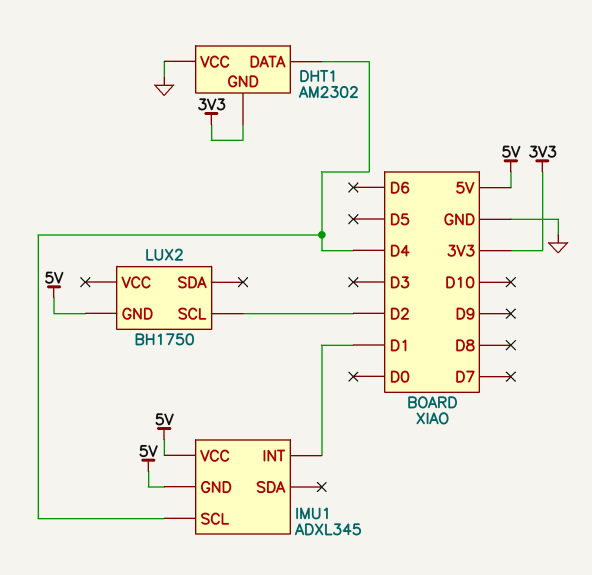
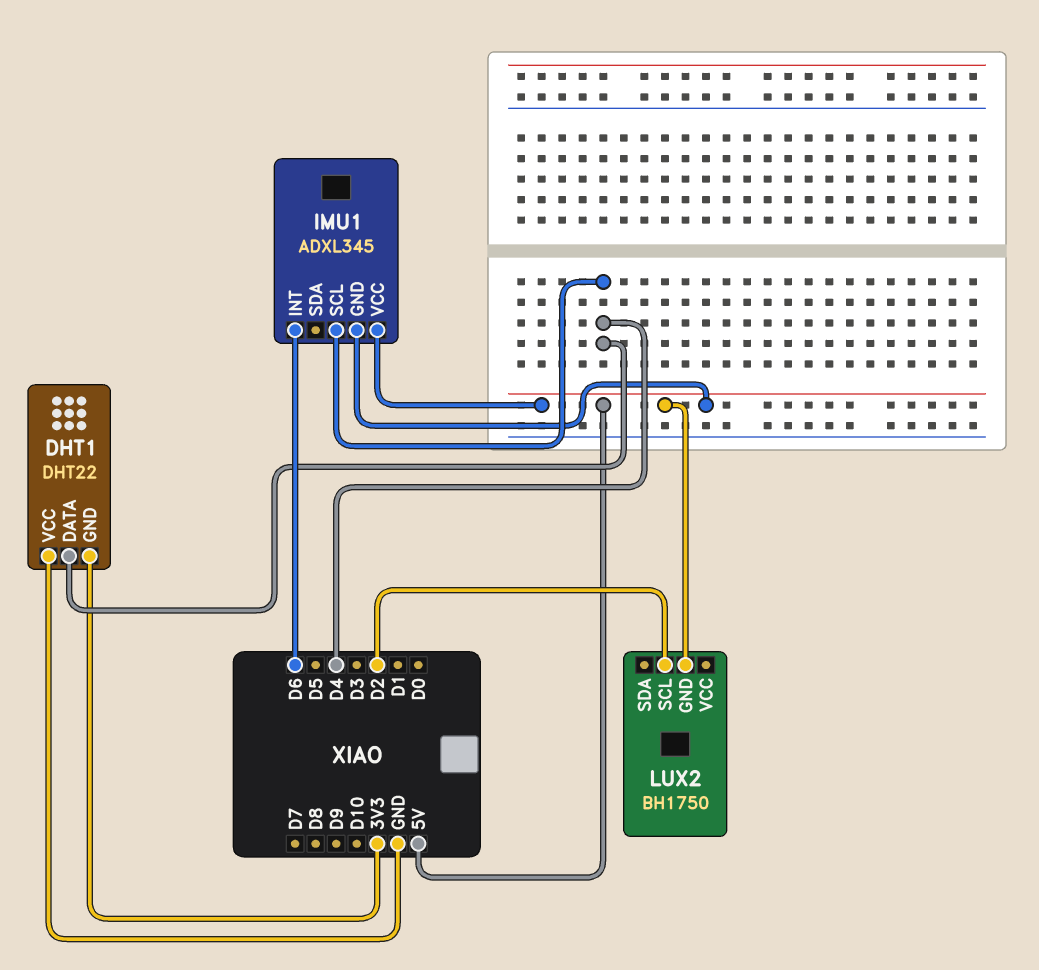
DHT1: AM2302 -> DHT22
IMU1 pin INT: D1 -> D6

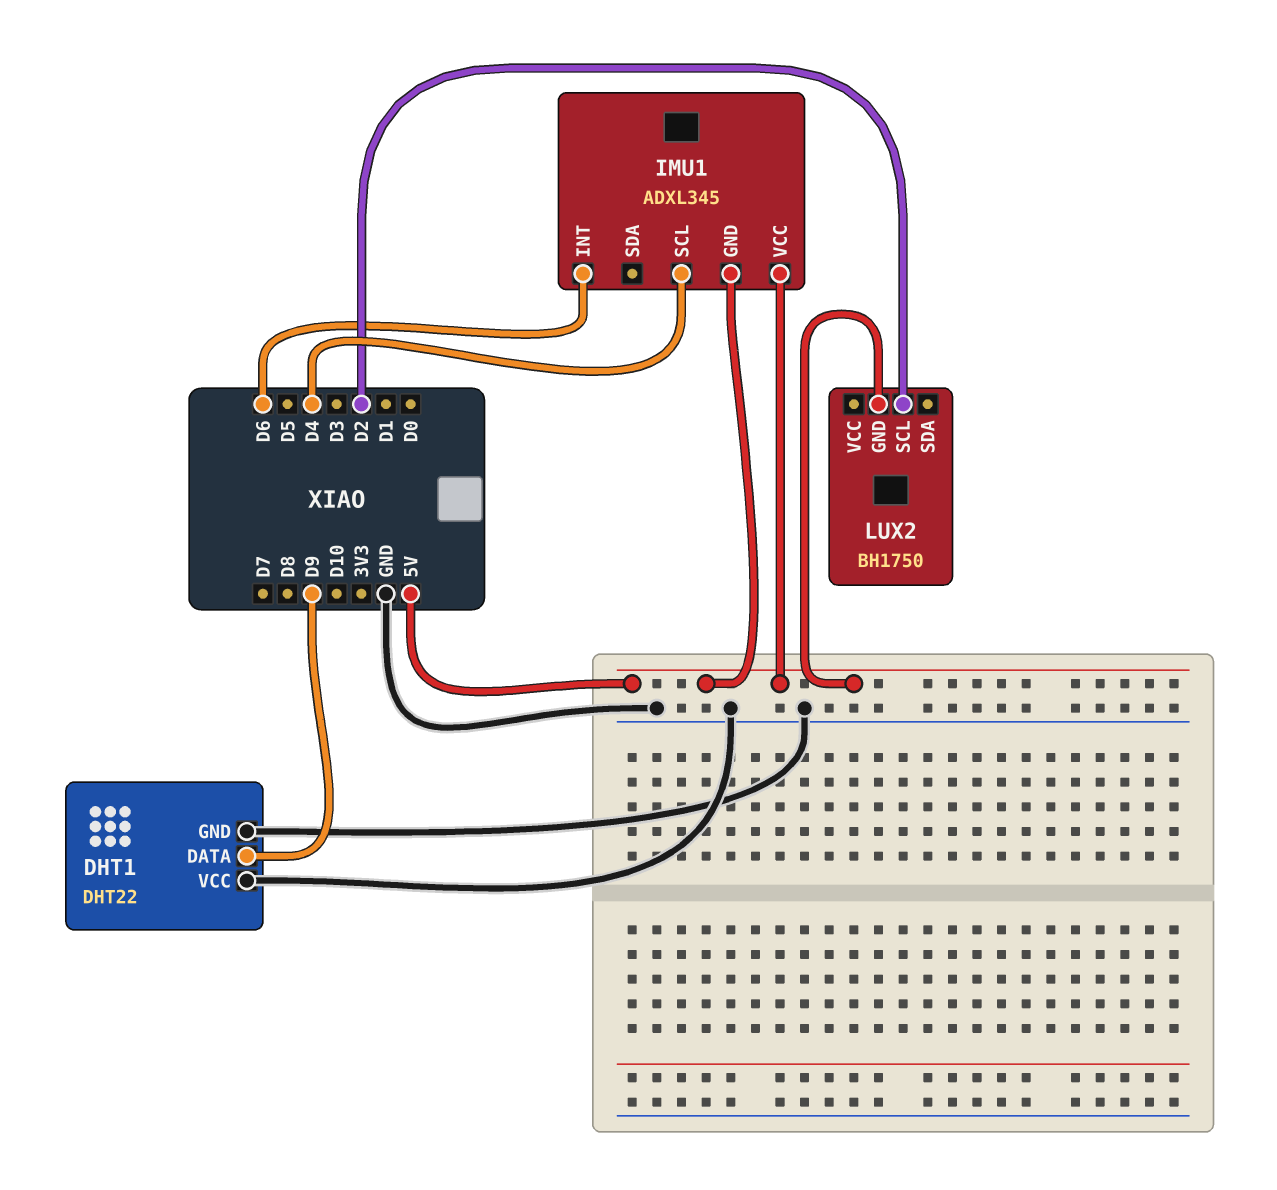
DHT1 pin DATA: D4 -> D9
DHT1 pin GND: 3V3 -> GND

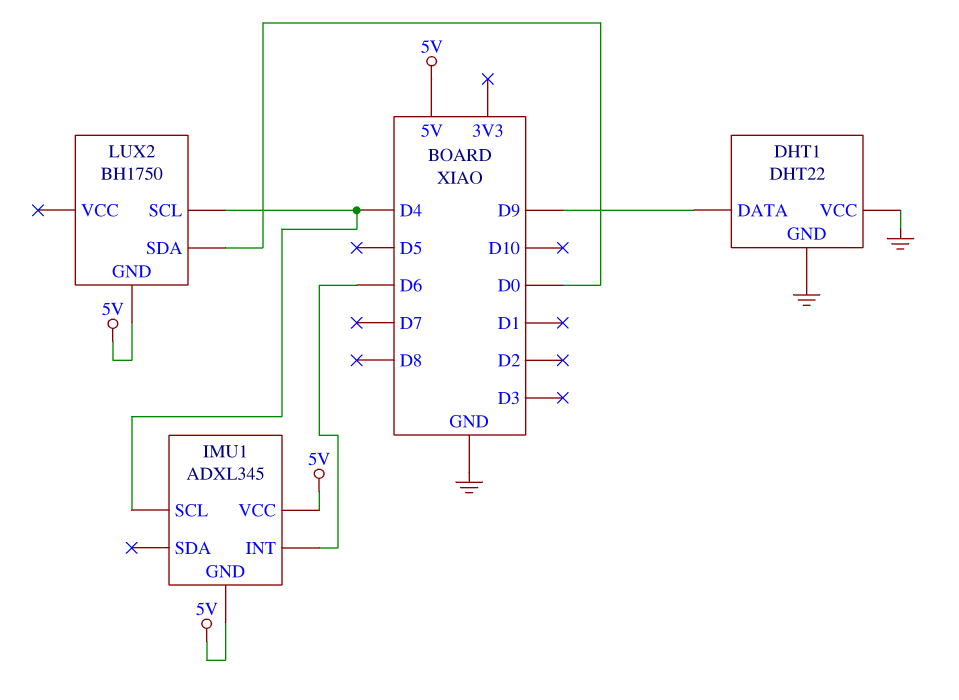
LUX2 pin SCL: D2 -> D4
LUX2 pin SDA: none -> D0

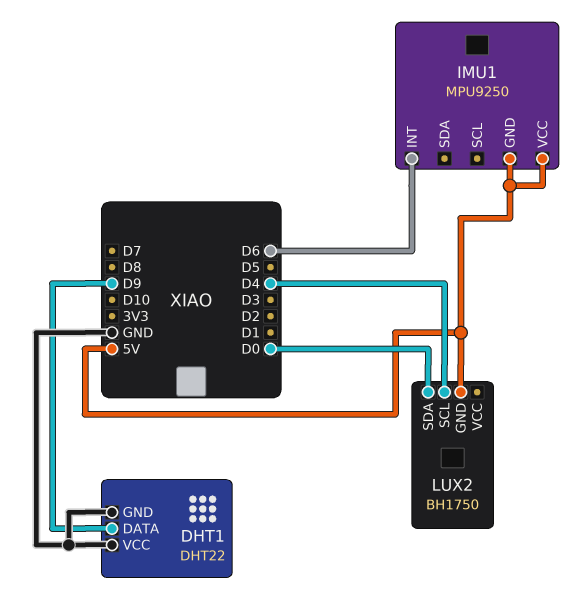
IMU1: ADXL345 -> MPU9250
IMU1 pin SCL: D4 -> none

